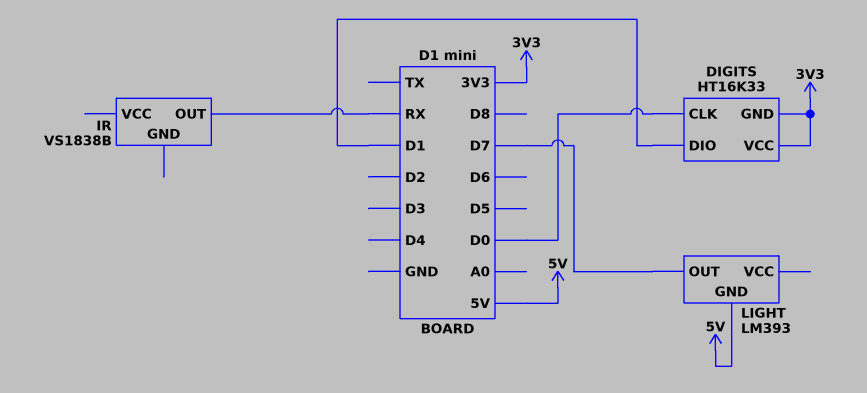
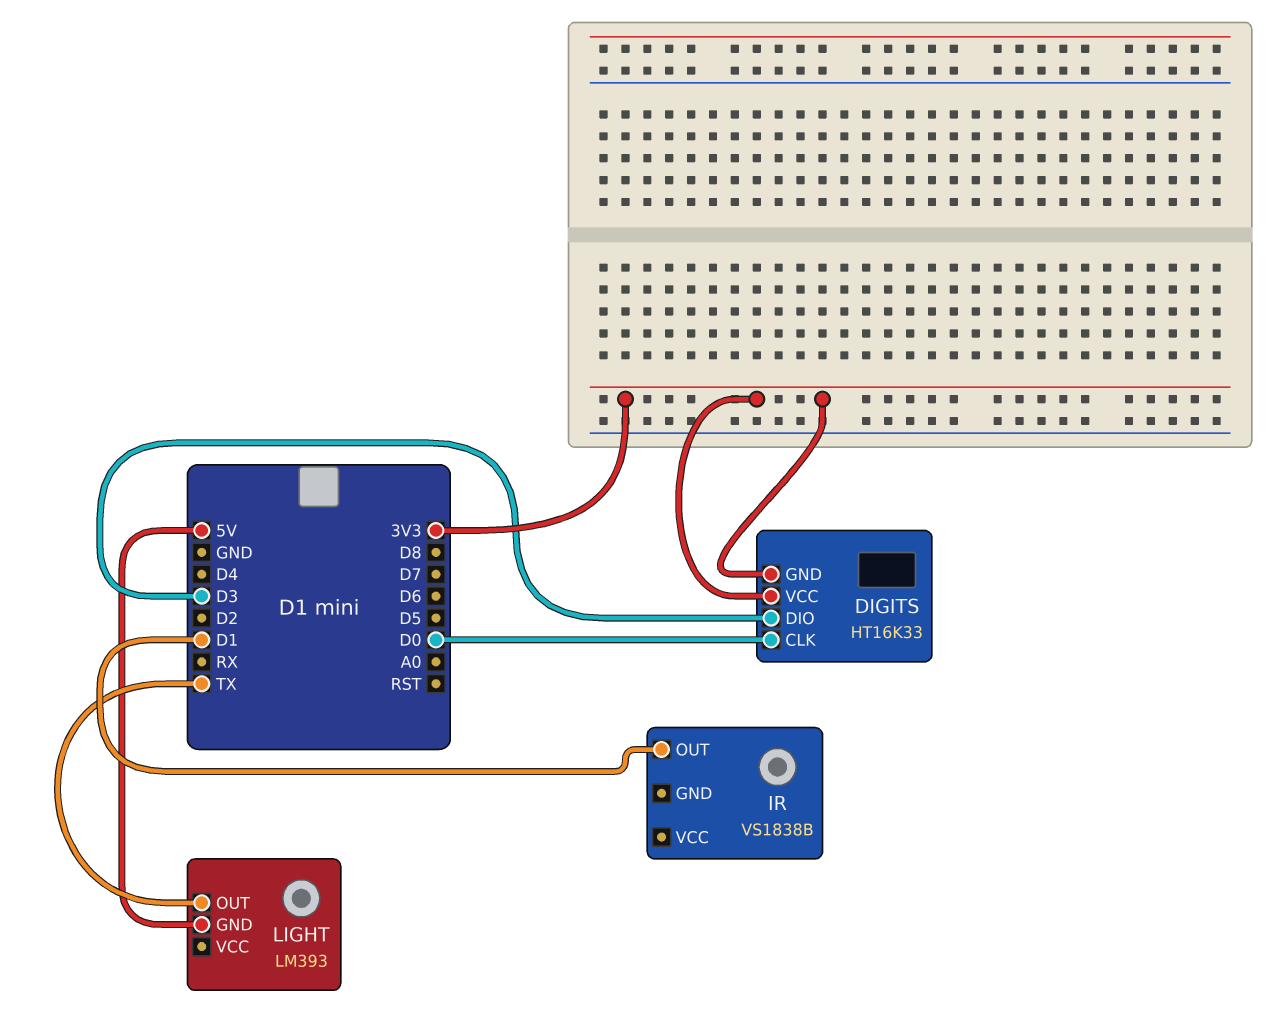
DIGITS pin DIO: D1 -> D3
IR pin OUT: RX -> D1
LIGHT pin OUT: D7 -> TX

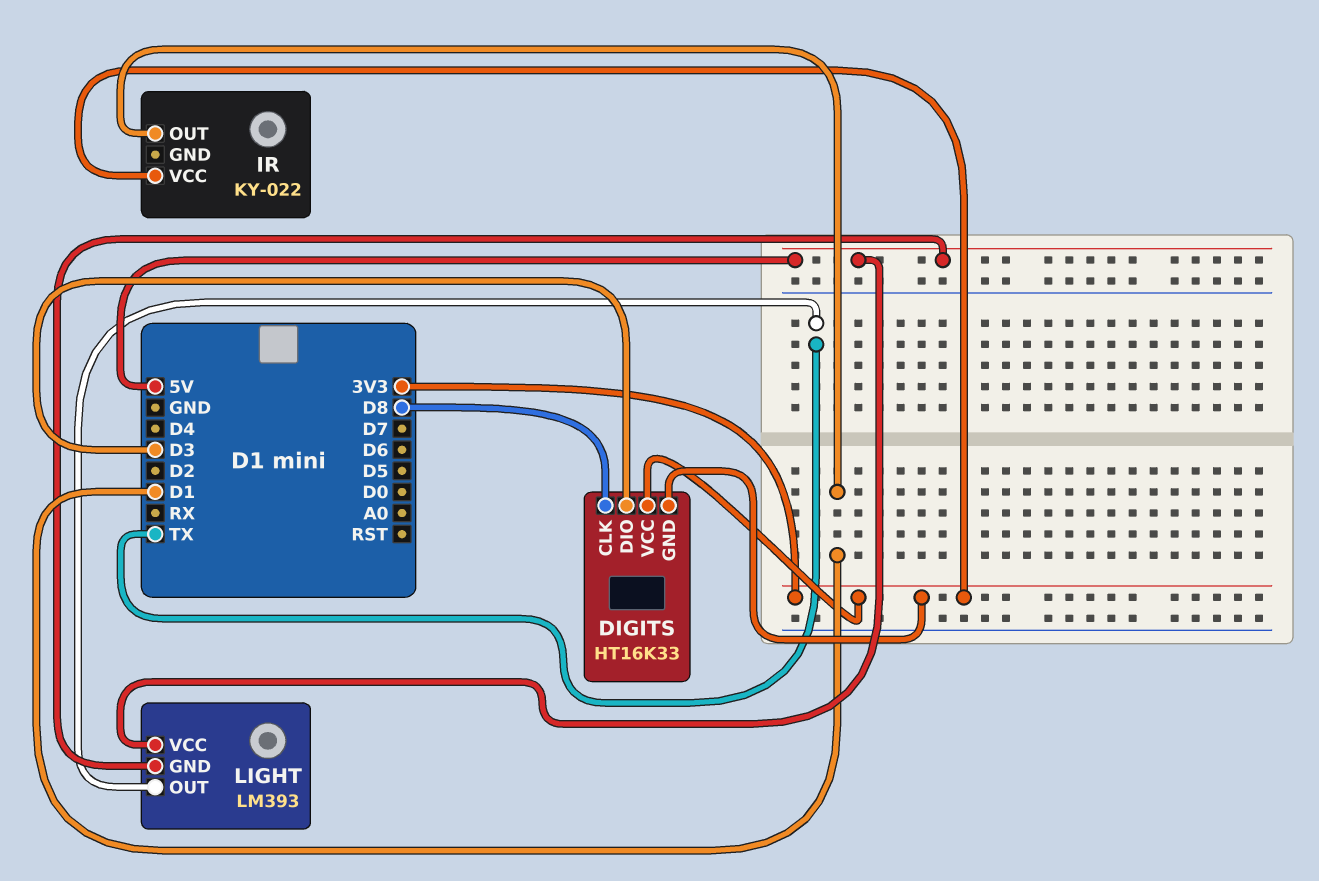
DIGITS pin CLK: D0 -> D8
IR: VS1838B -> KY-022
IR pin VCC: none -> 3V3
LIGHT pin VCC: none -> 5V

